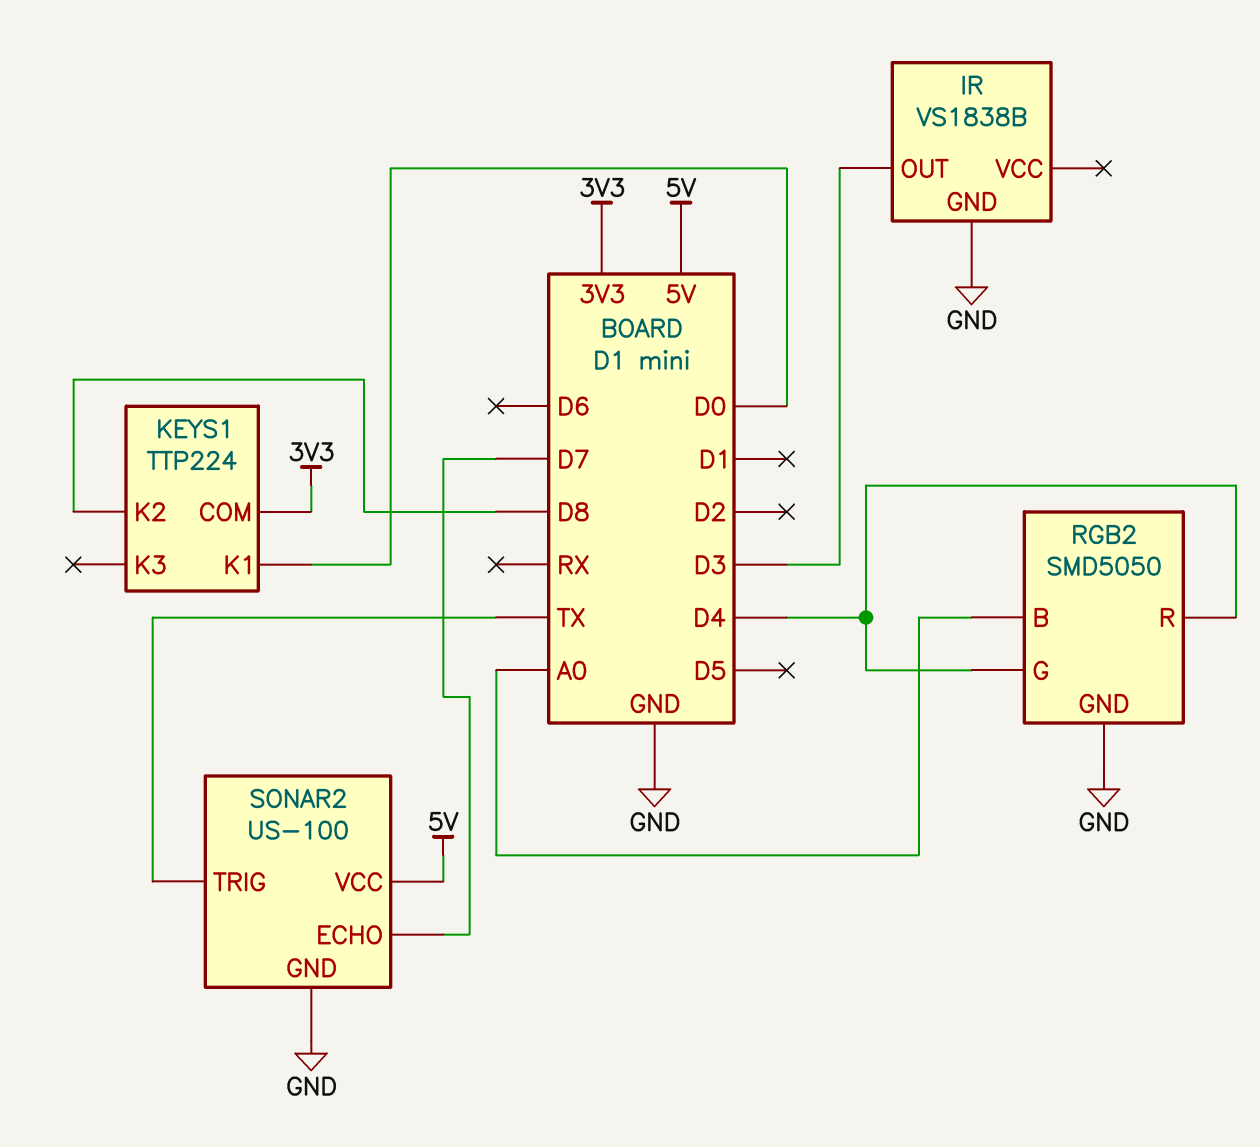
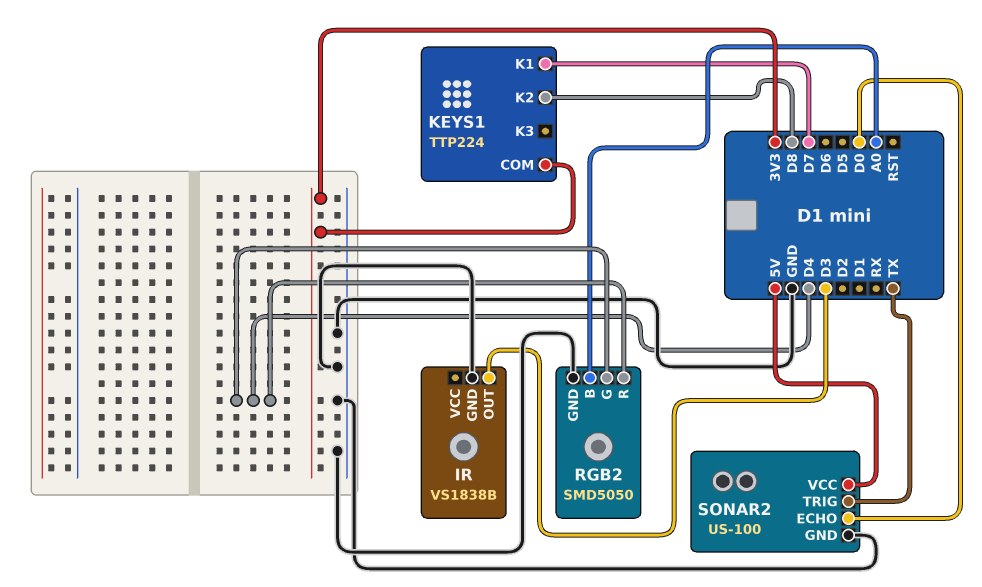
KEYS1 pin K1: D0 -> D7
SONAR2 pin ECHO: D7 -> D0

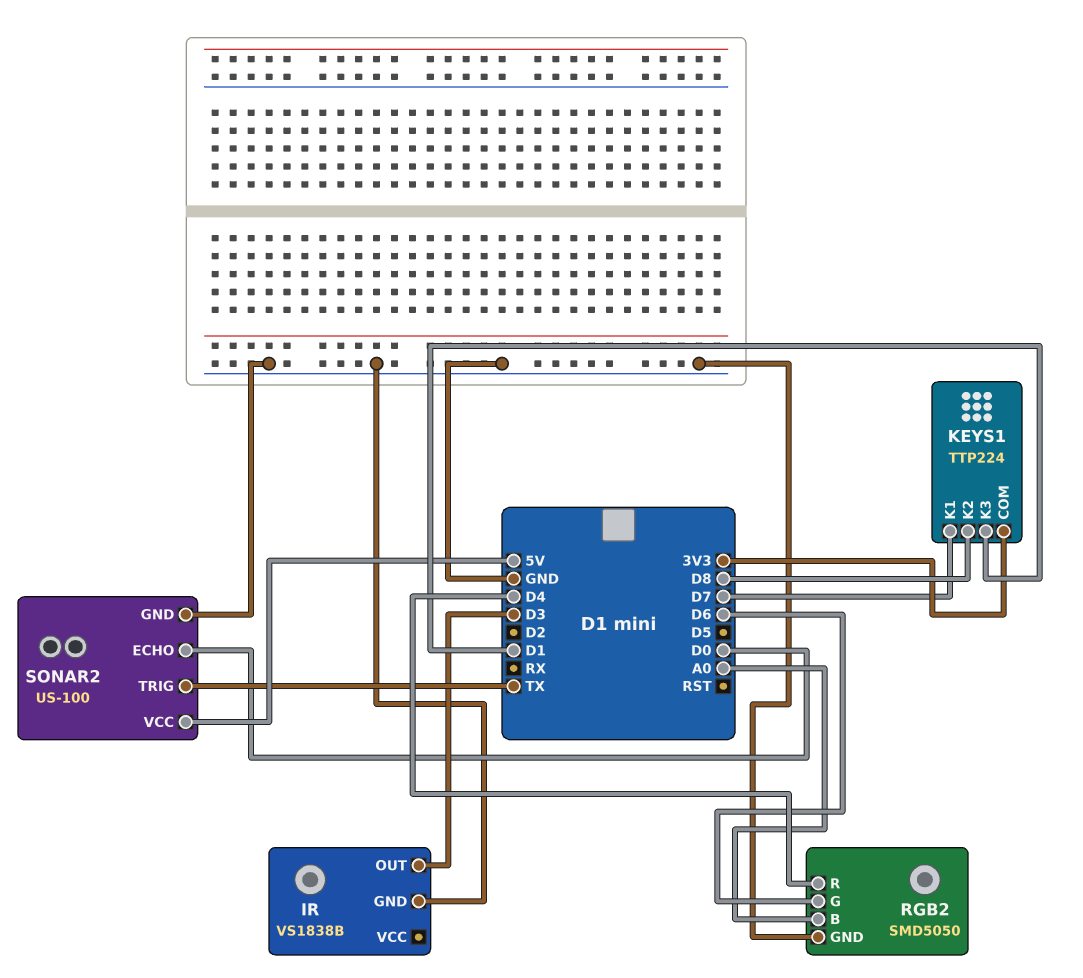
KEYS1 pin K3: none -> D1
RGB2 pin G: D4 -> D6

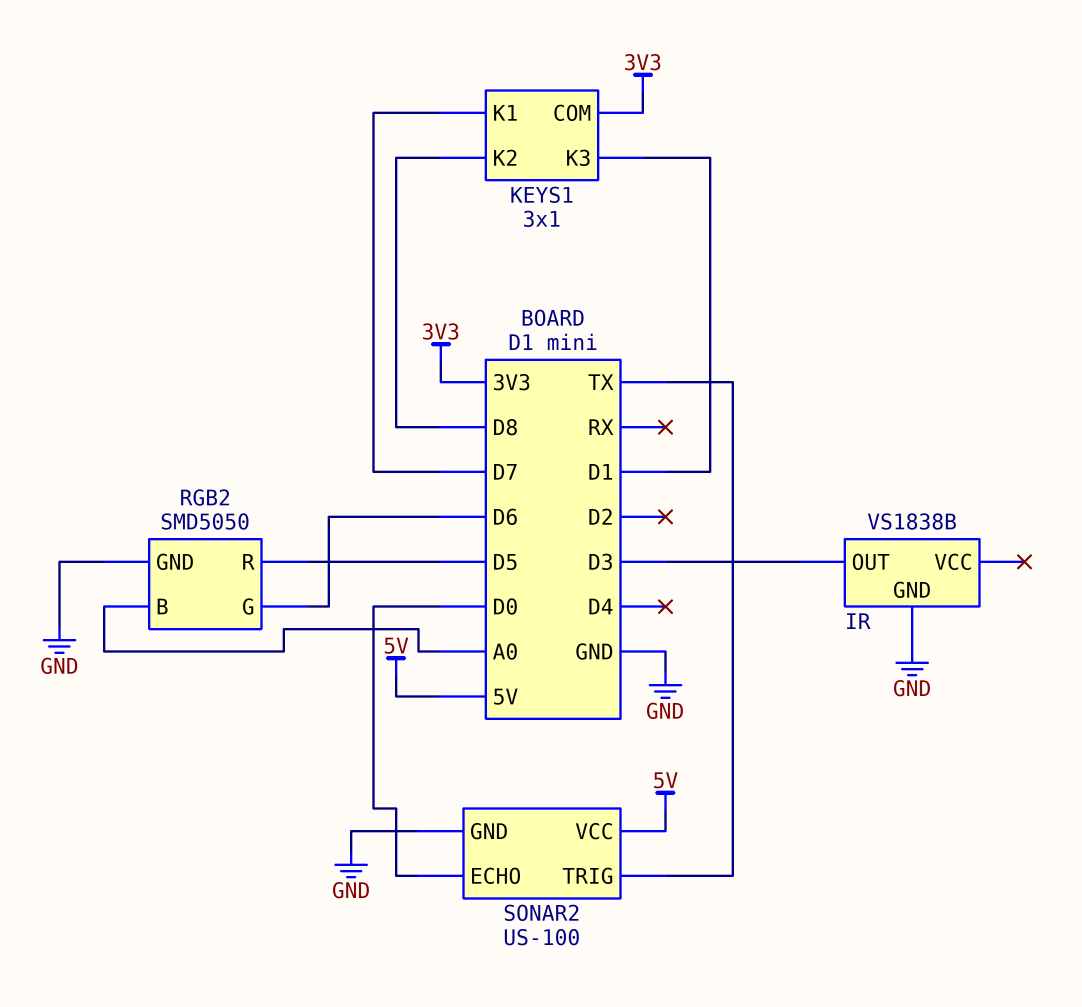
KEYS1: TTP224 -> 3x1
RGB2 pin R: D4 -> D5

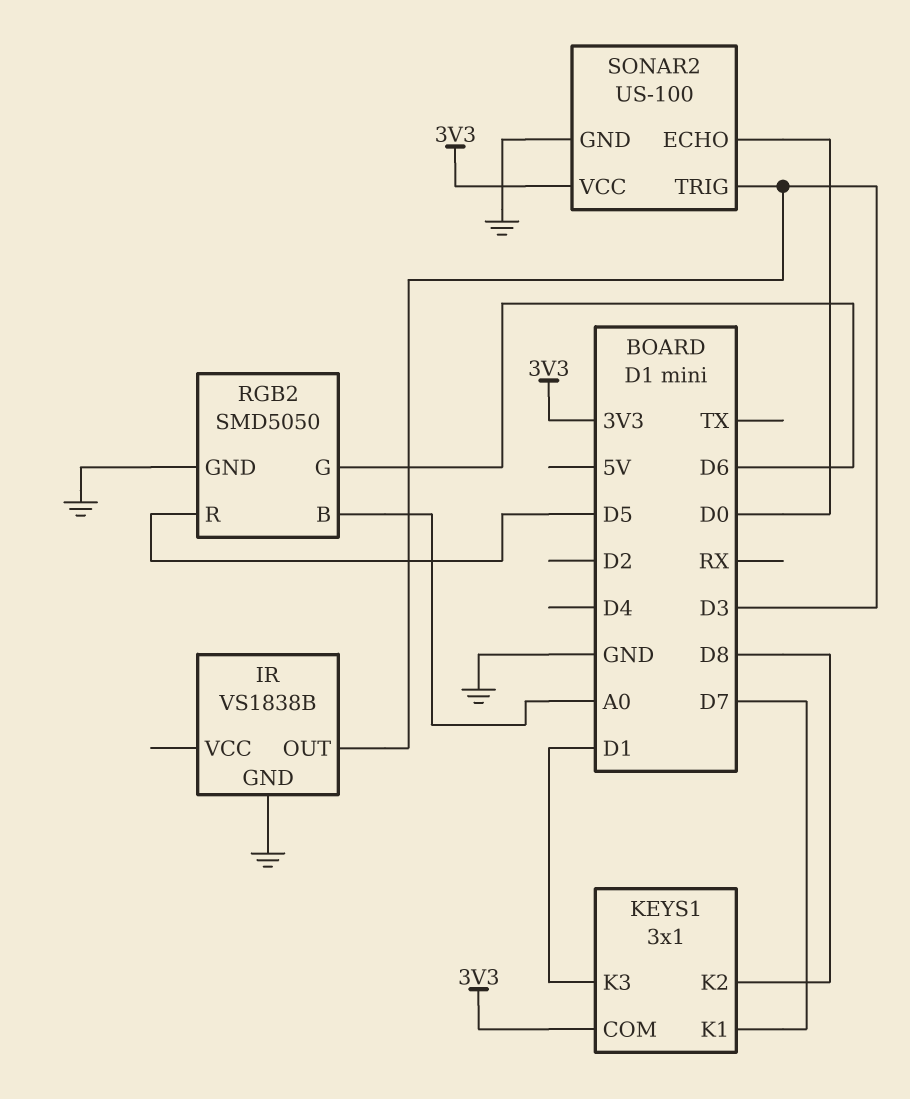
SONAR2 pin TRIG: TX -> D3
SONAR2 pin VCC: 5V -> 3V3

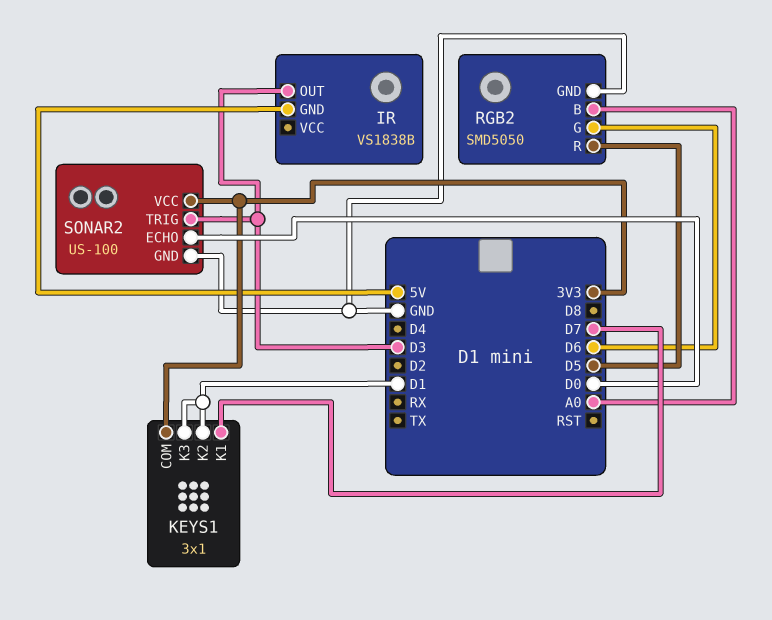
IR pin GND: GND -> 5V
KEYS1 pin K2: D8 -> D1

